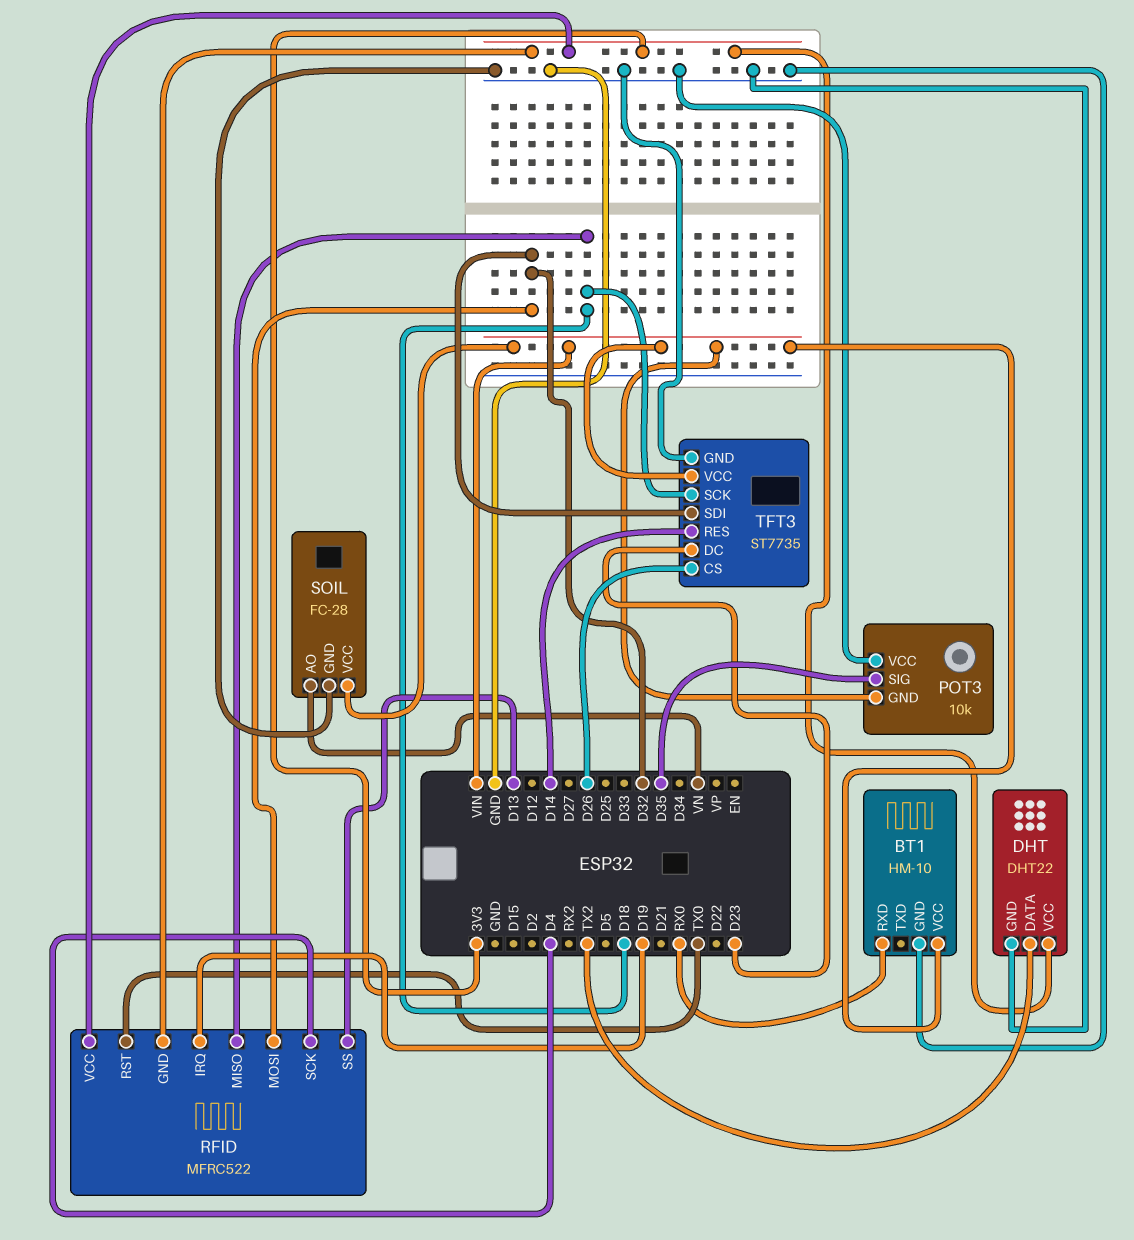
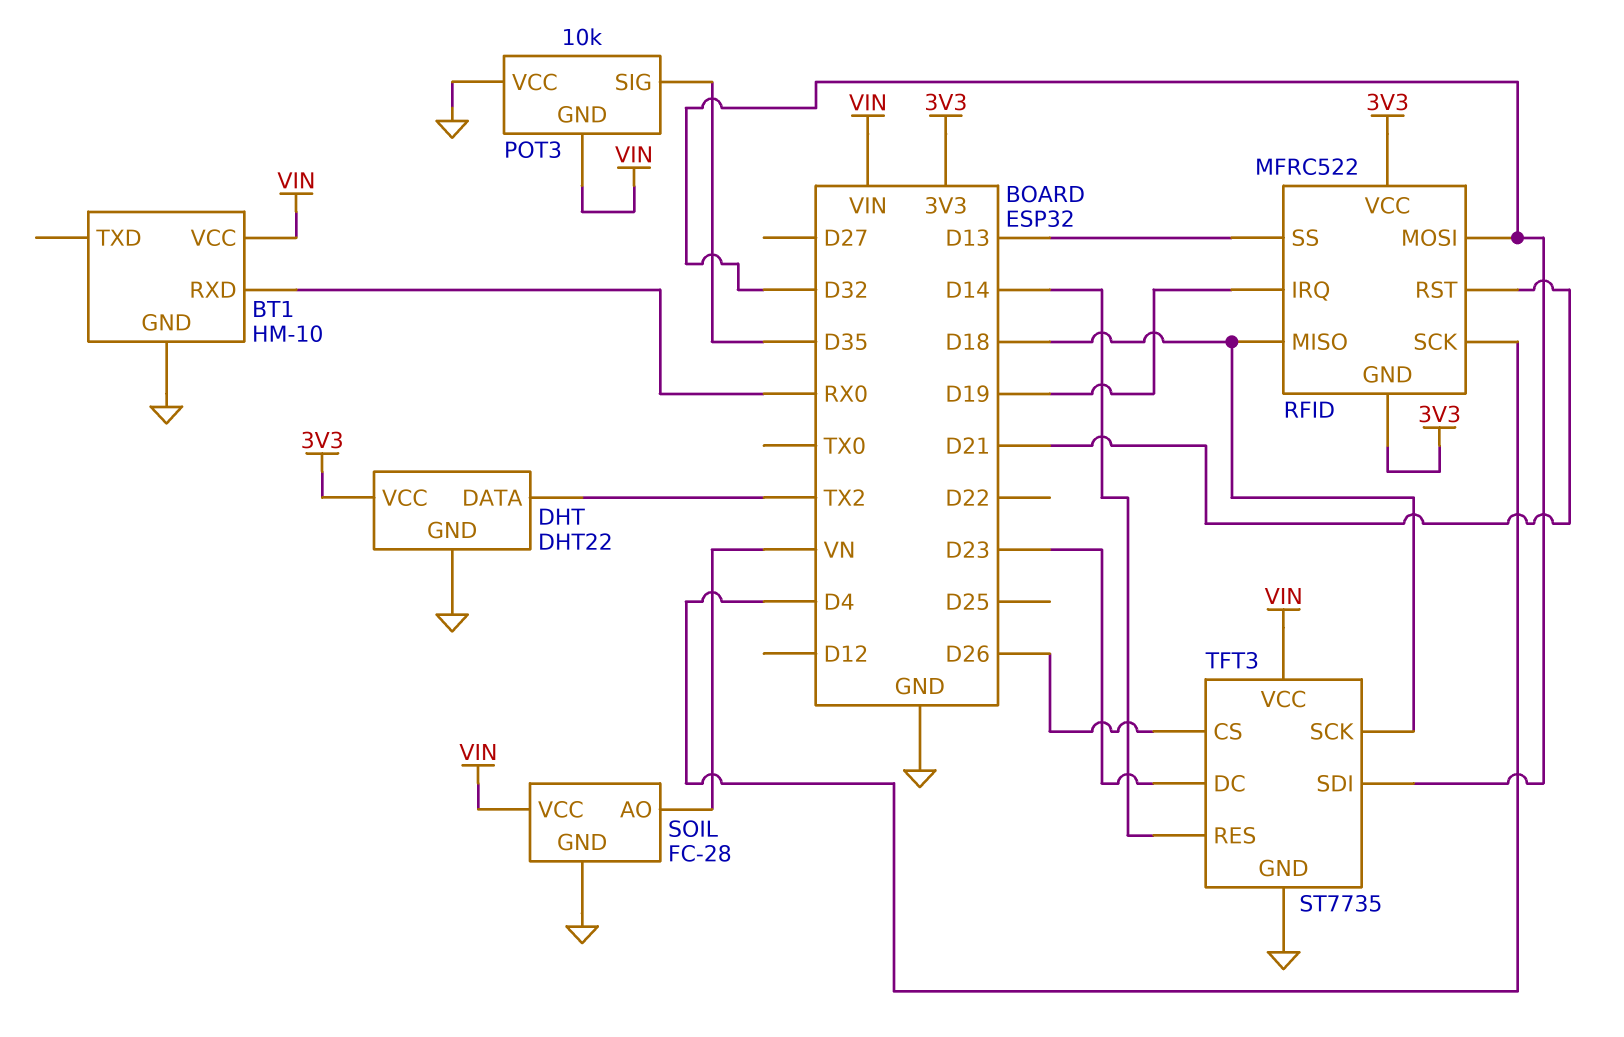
RFID pin RST: TX0 -> D21

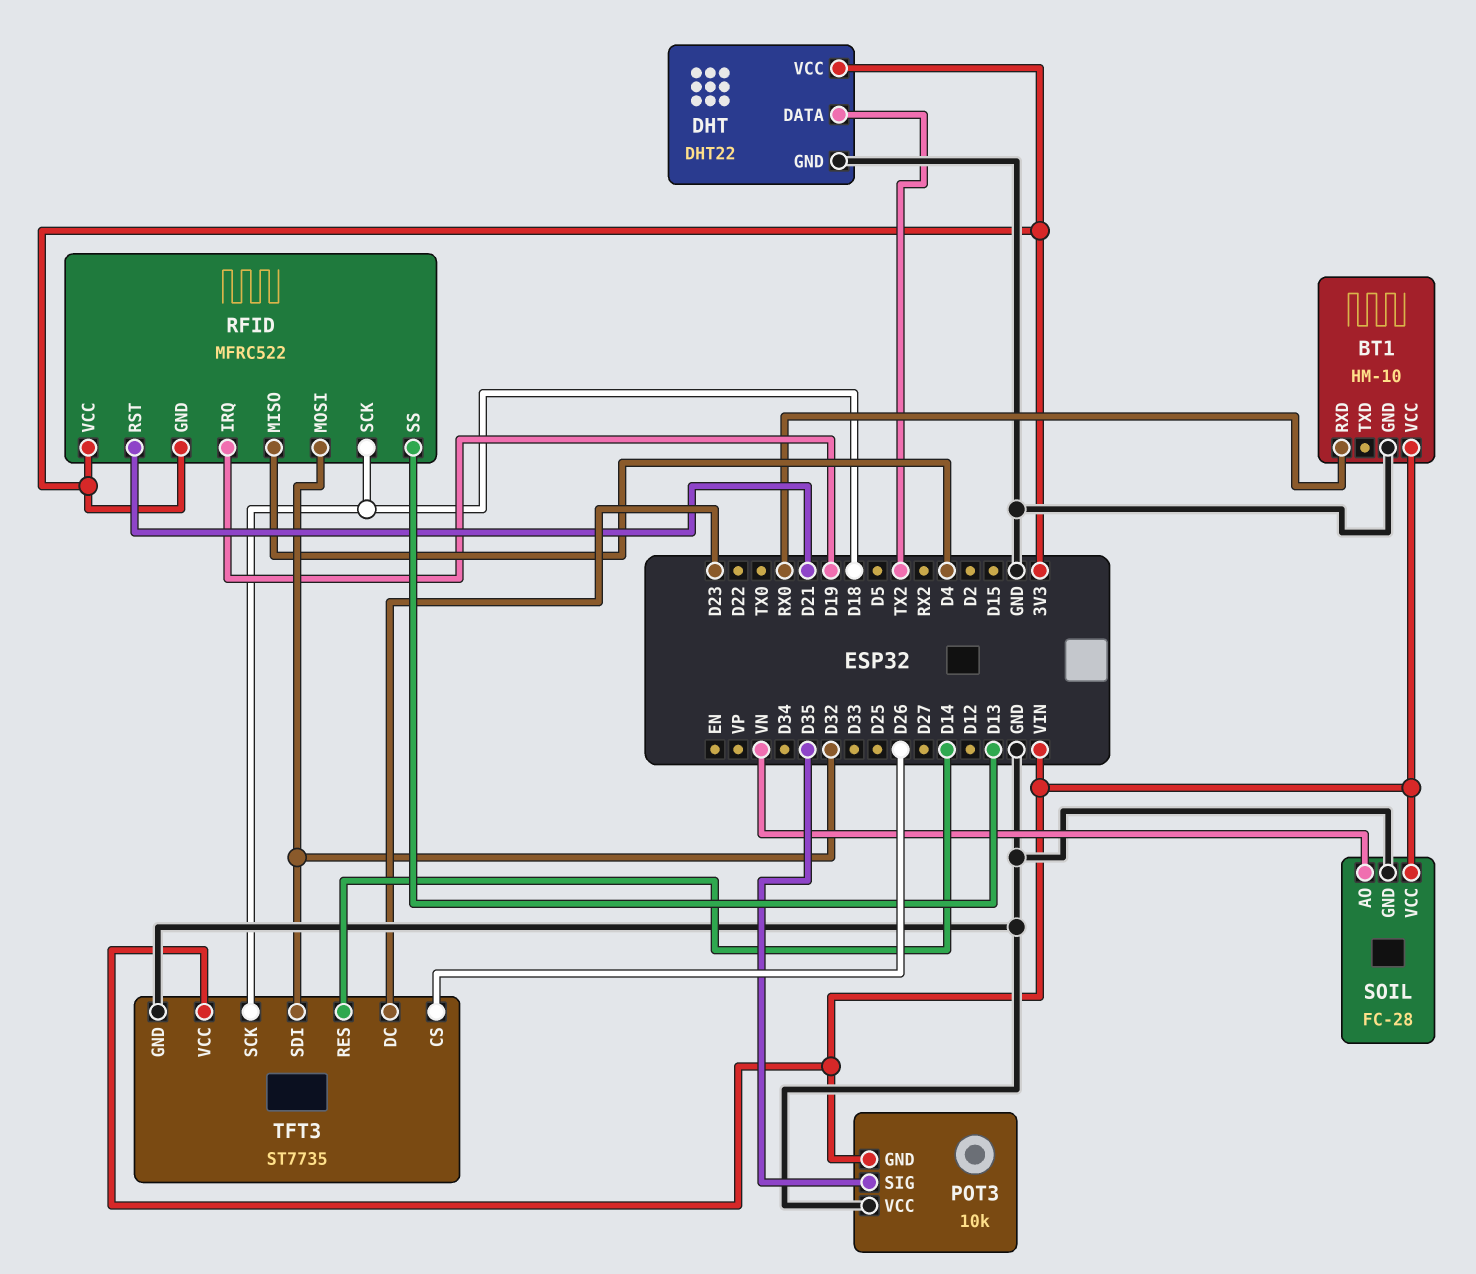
RFID pin MISO: D18 -> D4
RFID pin SCK: D4 -> D18

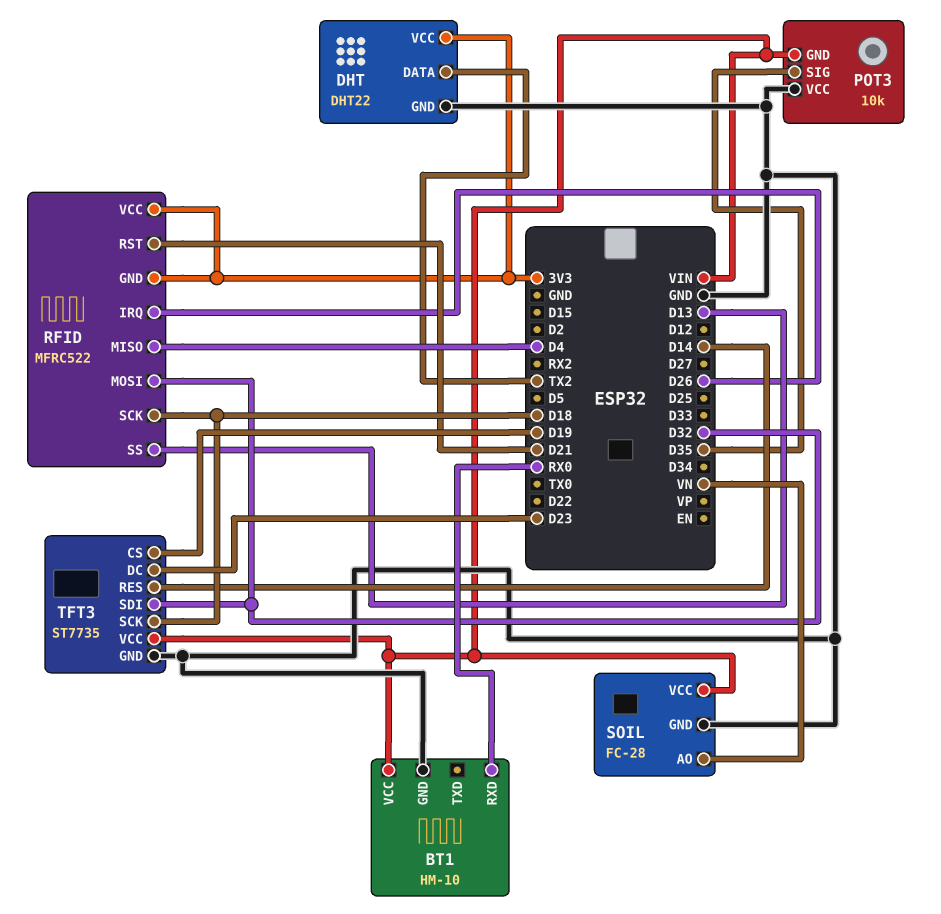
RFID pin IRQ: D19 -> D26
TFT3 pin CS: D26 -> D19

